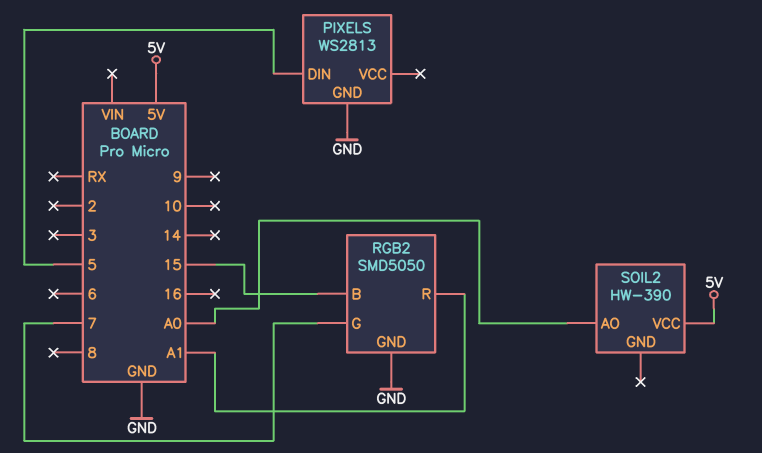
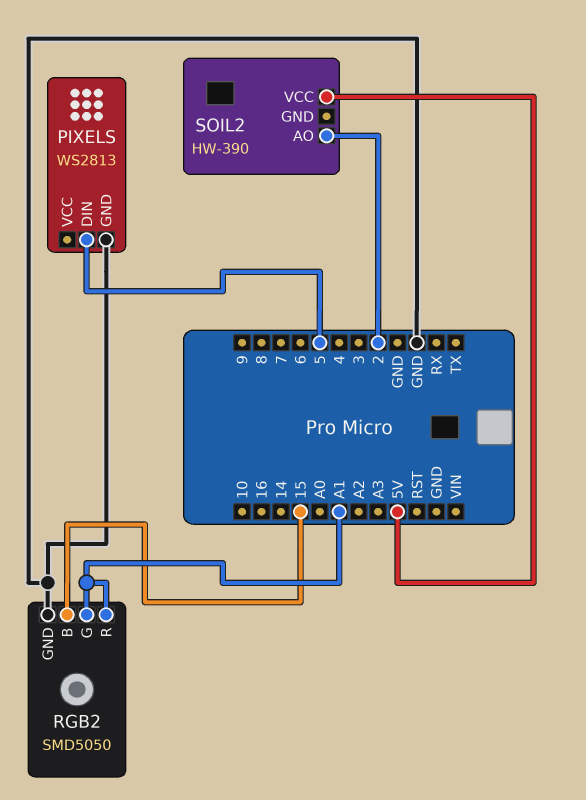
RGB2 pin G: 7 -> A1
SOIL2 pin AO: A0 -> 2

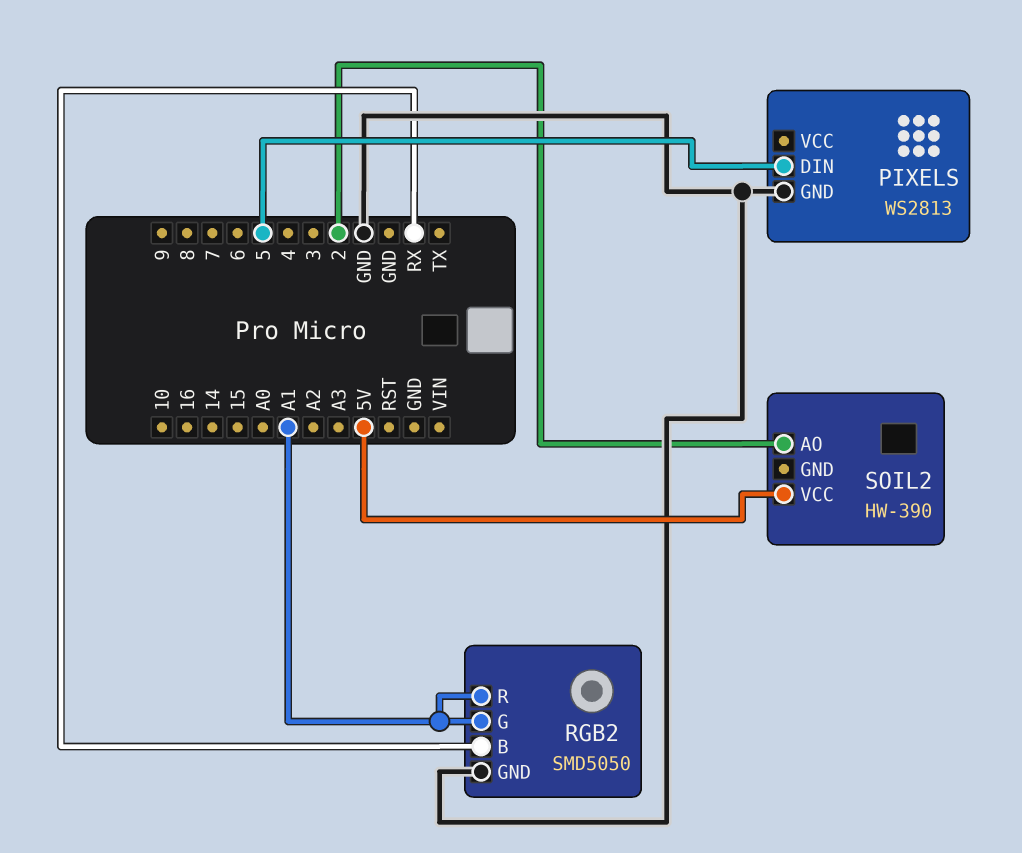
RGB2 pin B: 15 -> RX

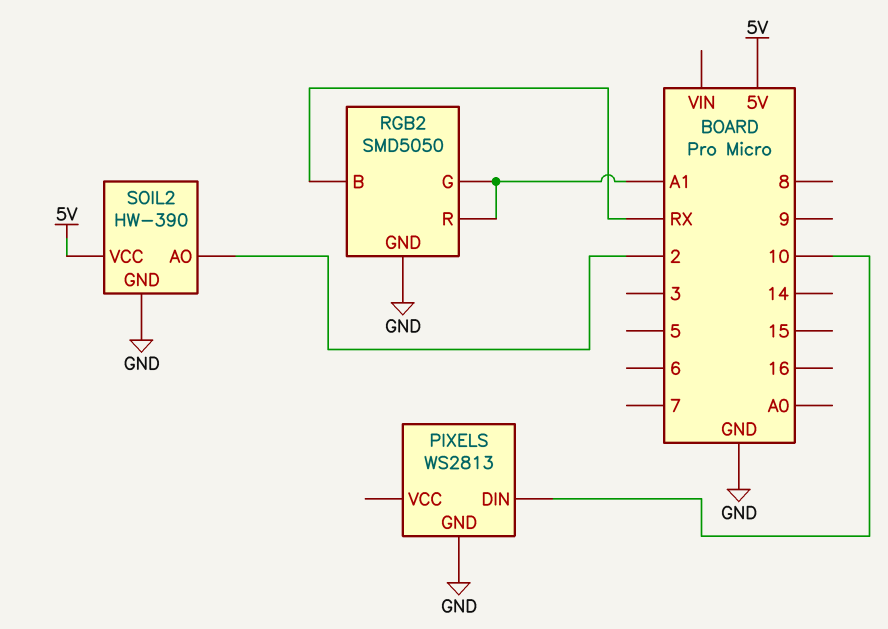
PIXELS pin DIN: 5 -> 10
SOIL2 pin GND: none -> GND

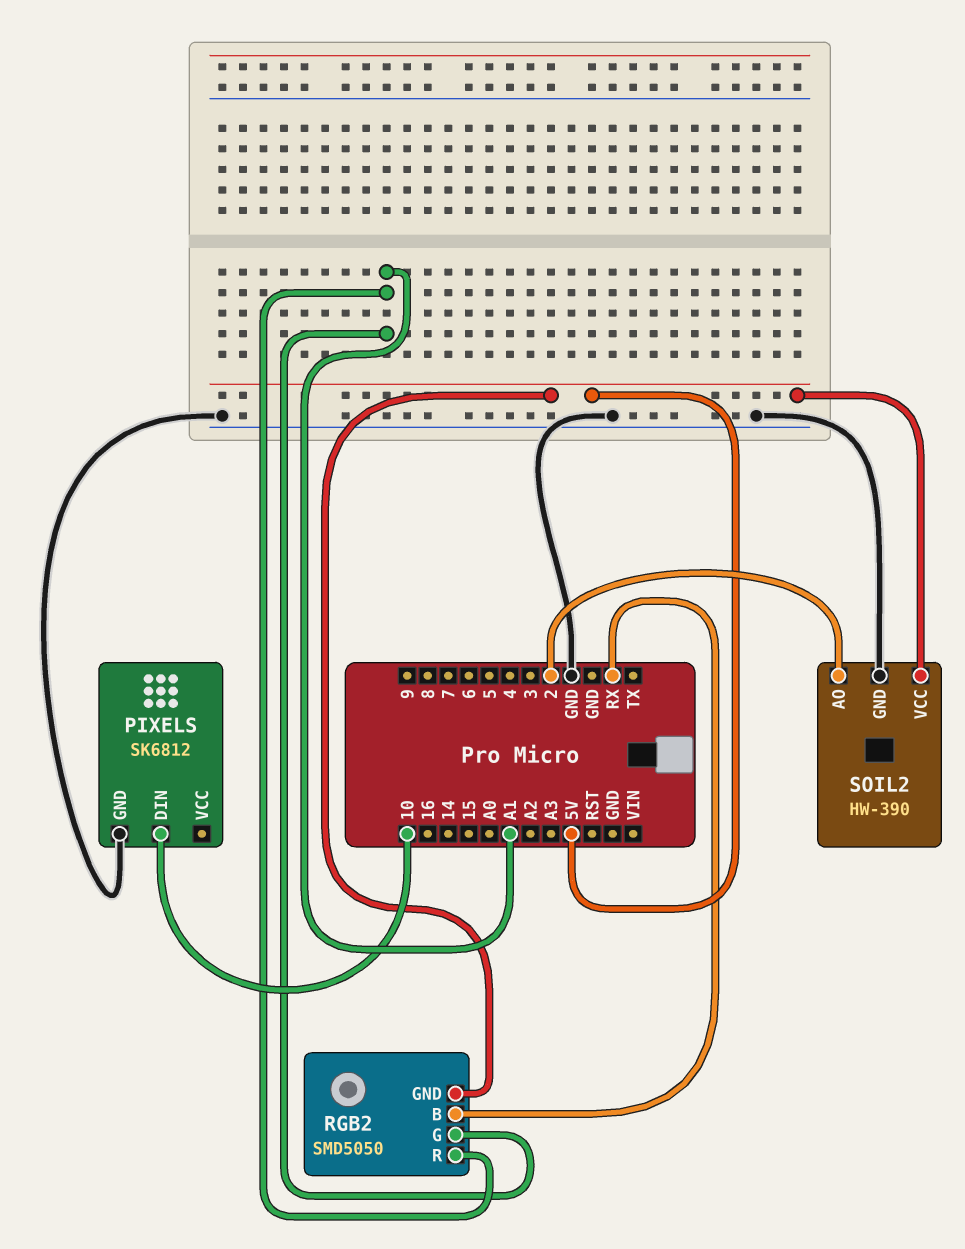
PIXELS: WS2813 -> SK6812
RGB2 pin GND: GND -> 5V

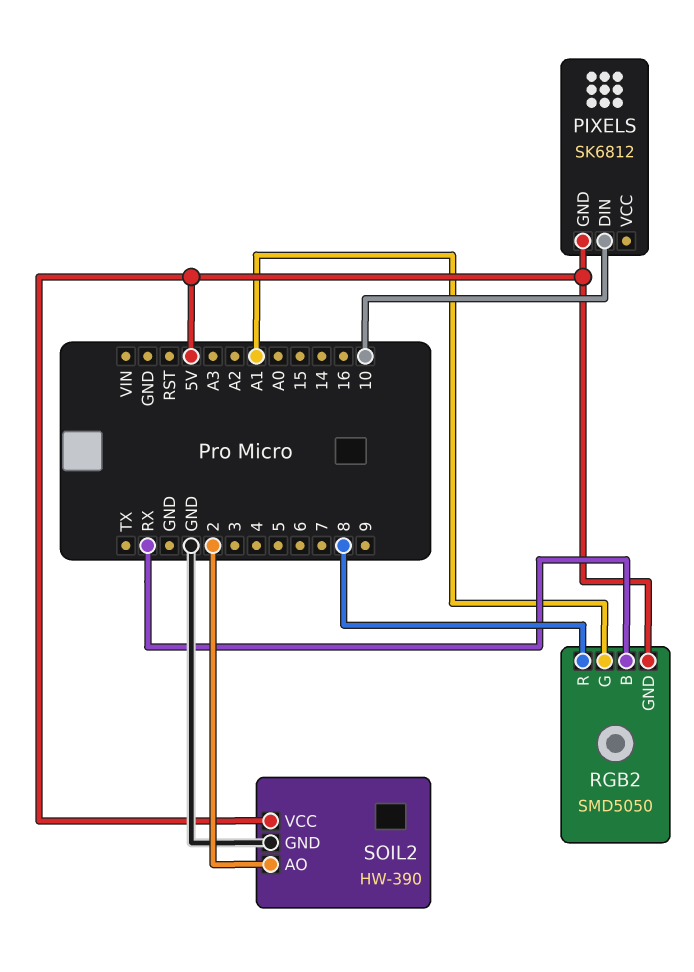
PIXELS pin GND: GND -> 5V
RGB2 pin R: A1 -> 8

